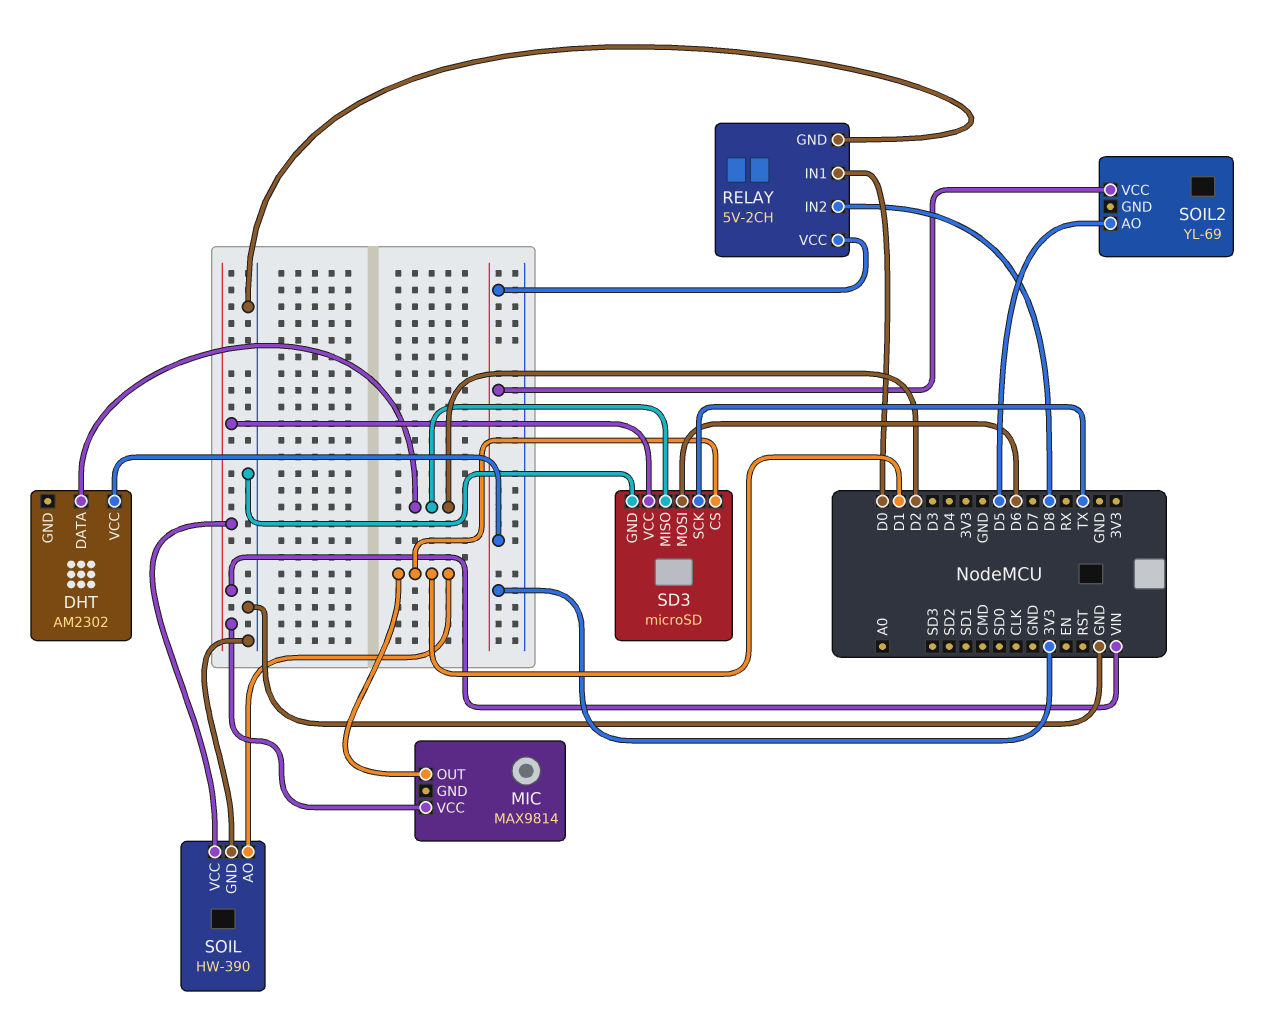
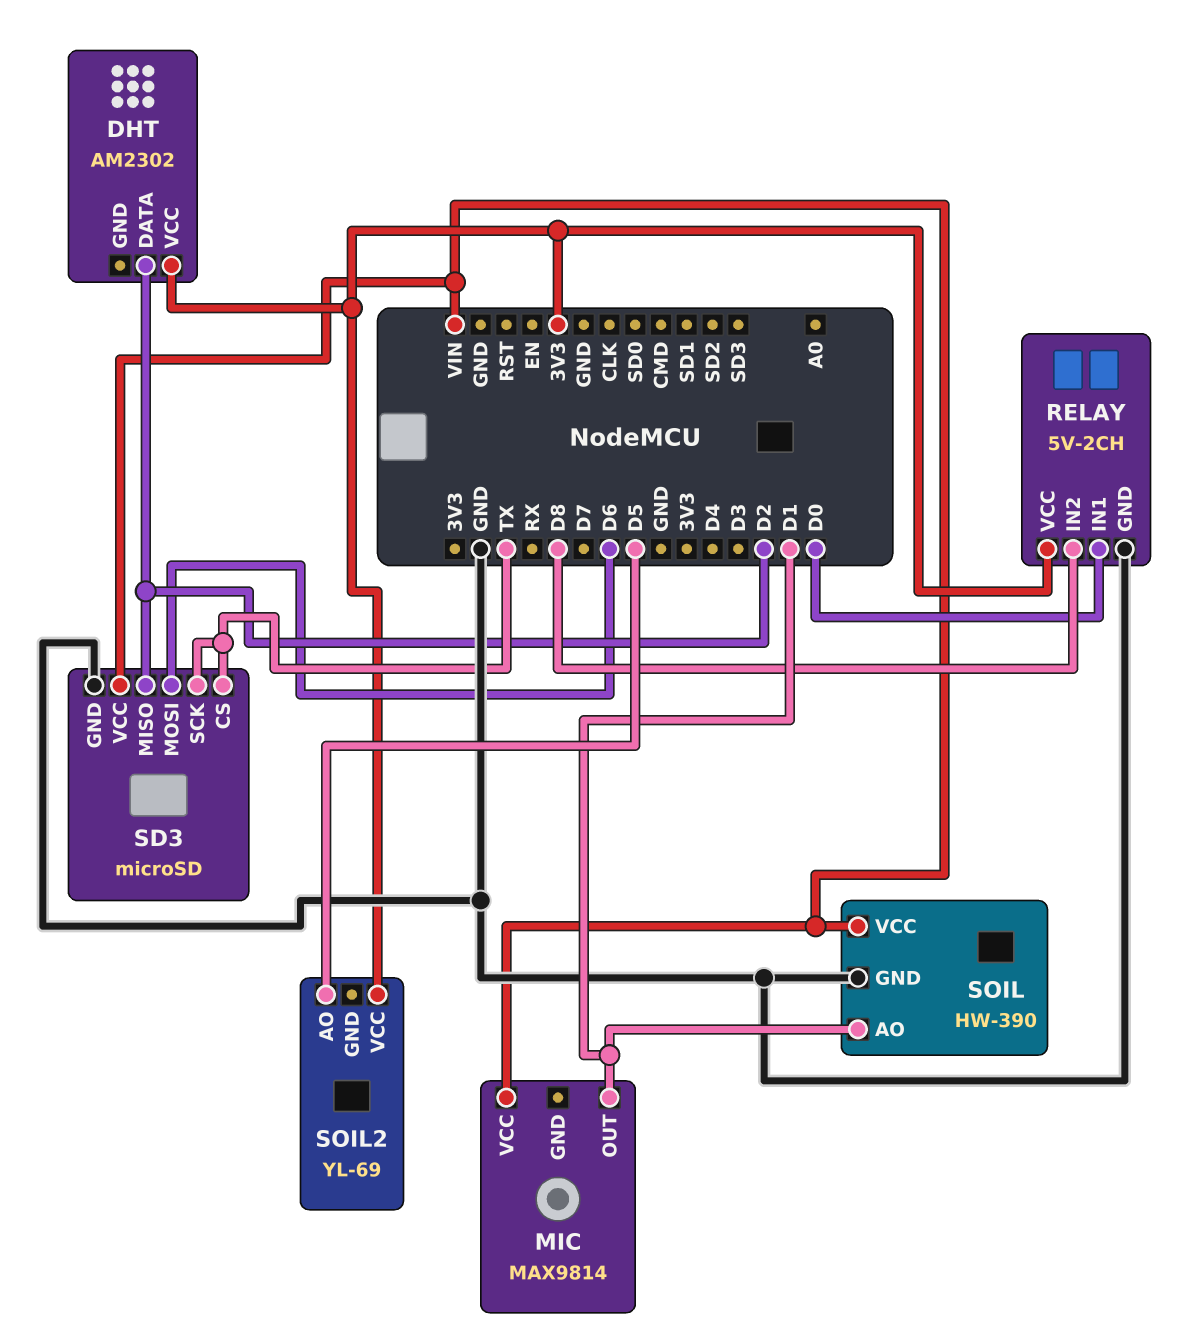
SD3 pin CS: D1 -> TX

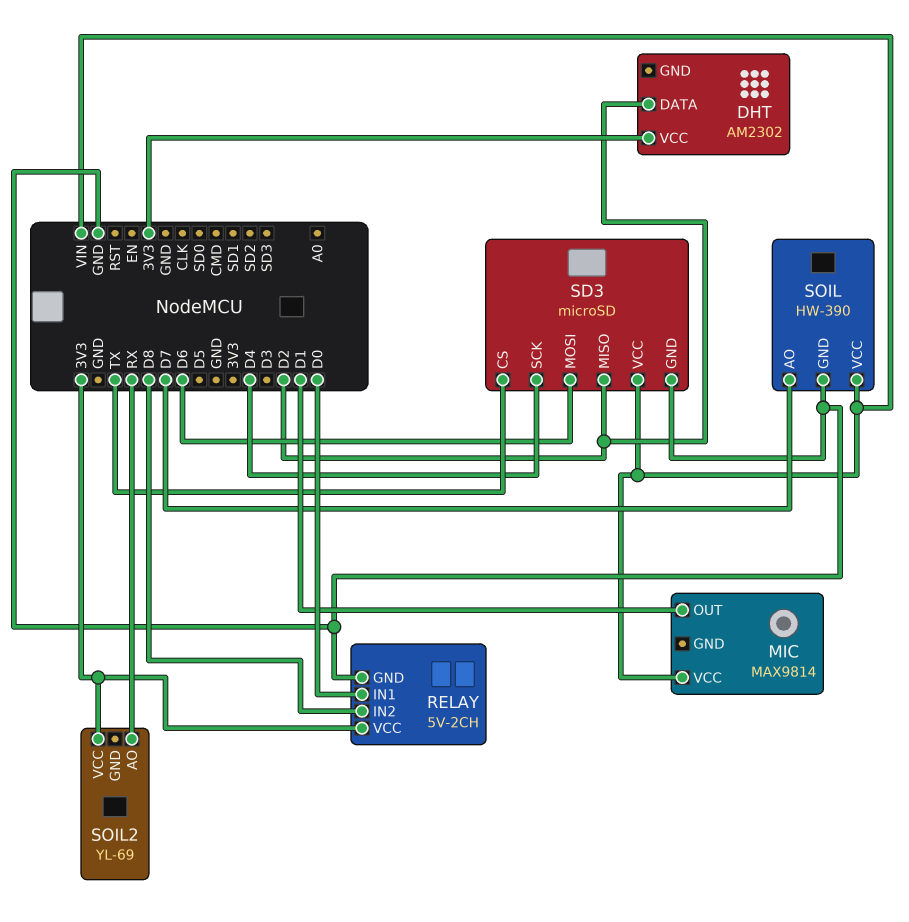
SD3 pin SCK: TX -> D4
SOIL pin AO: D1 -> D7
SOIL2 pin AO: D5 -> RX

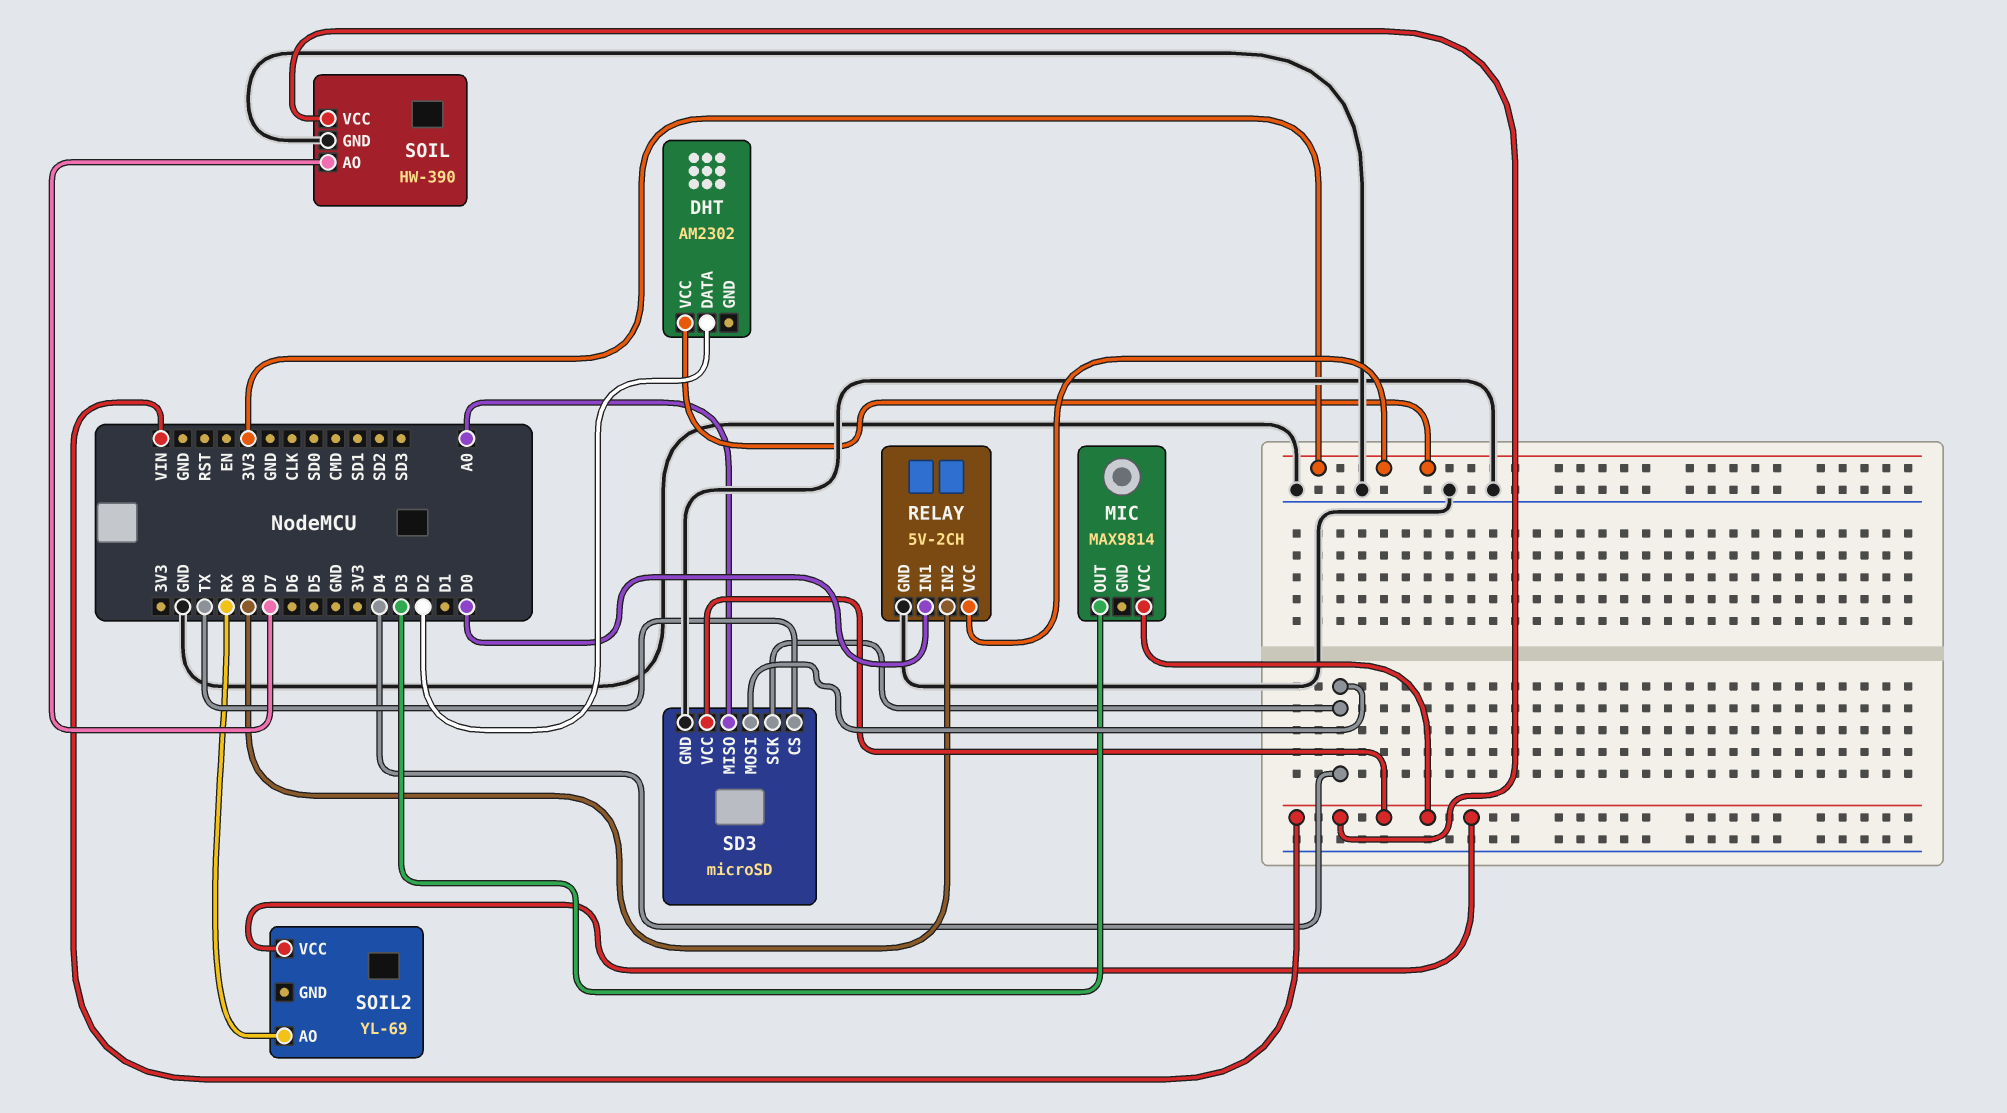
MIC pin OUT: D1 -> D3
SD3 pin MISO: D2 -> A0
SD3 pin MOSI: D6 -> D4
SOIL2 pin VCC: 3V3 -> VIN

